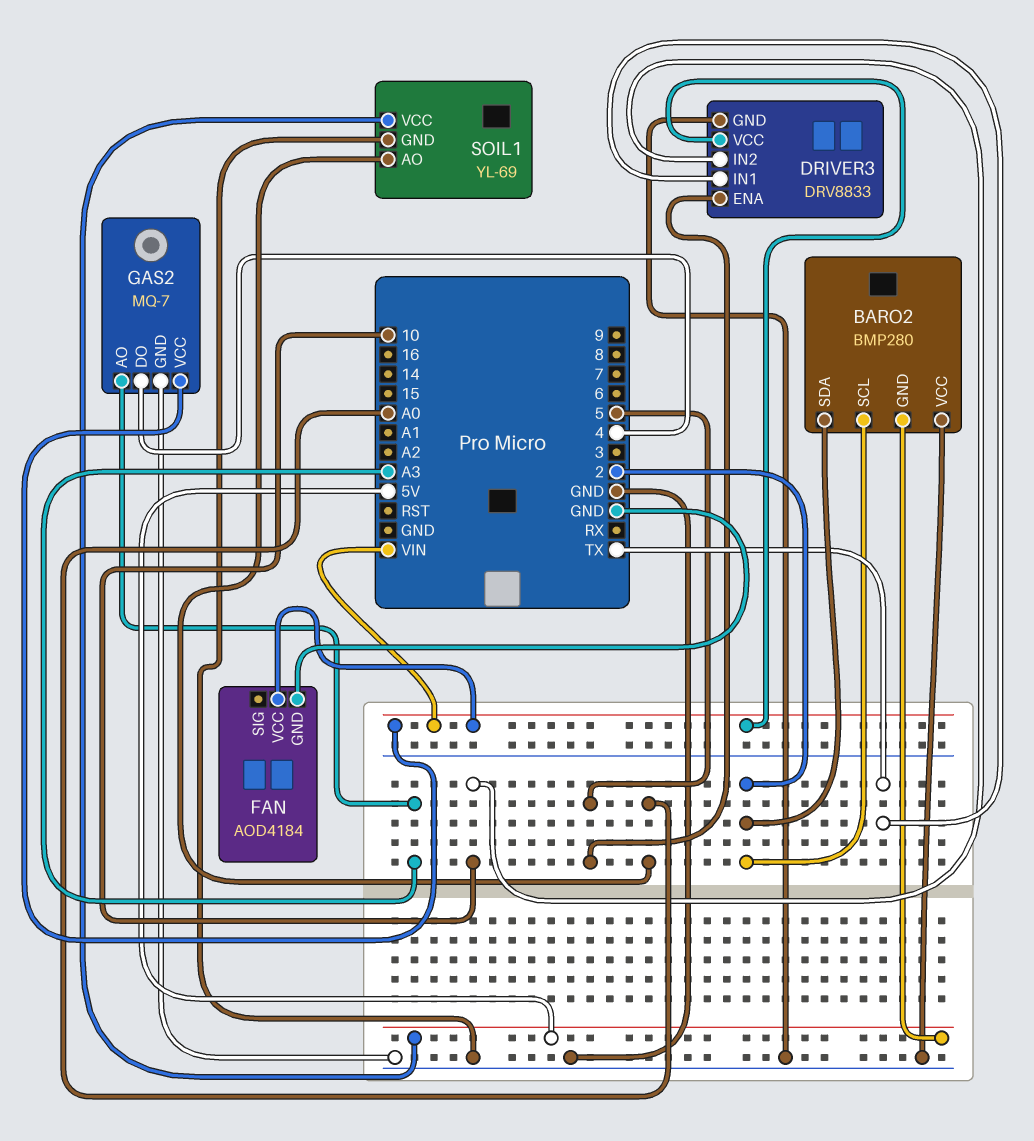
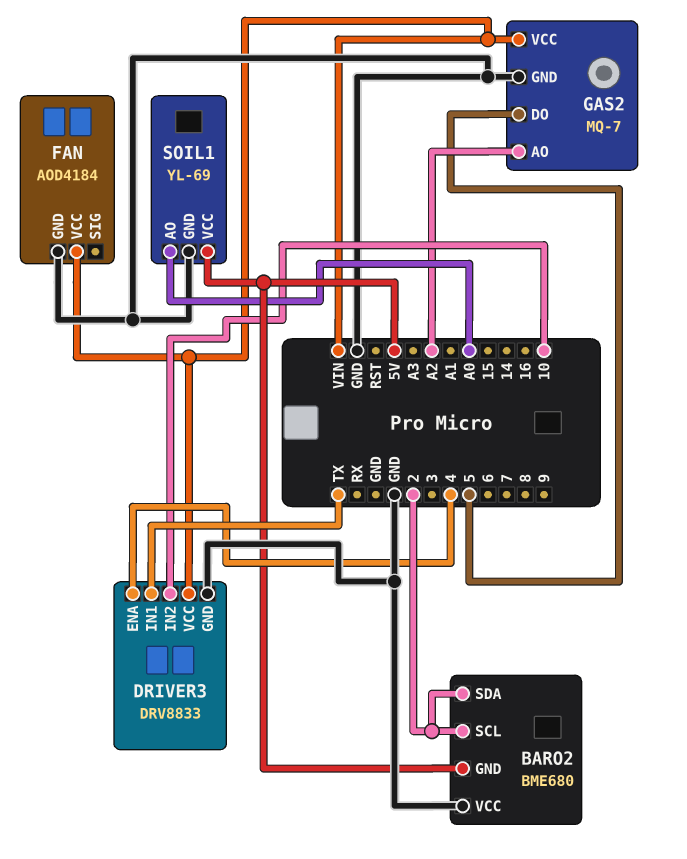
BARO2: BMP280 -> BME680
DRIVER3 pin ENA: 5 -> 4
GAS2 pin AO: A3 -> A2
GAS2 pin DO: 4 -> 5

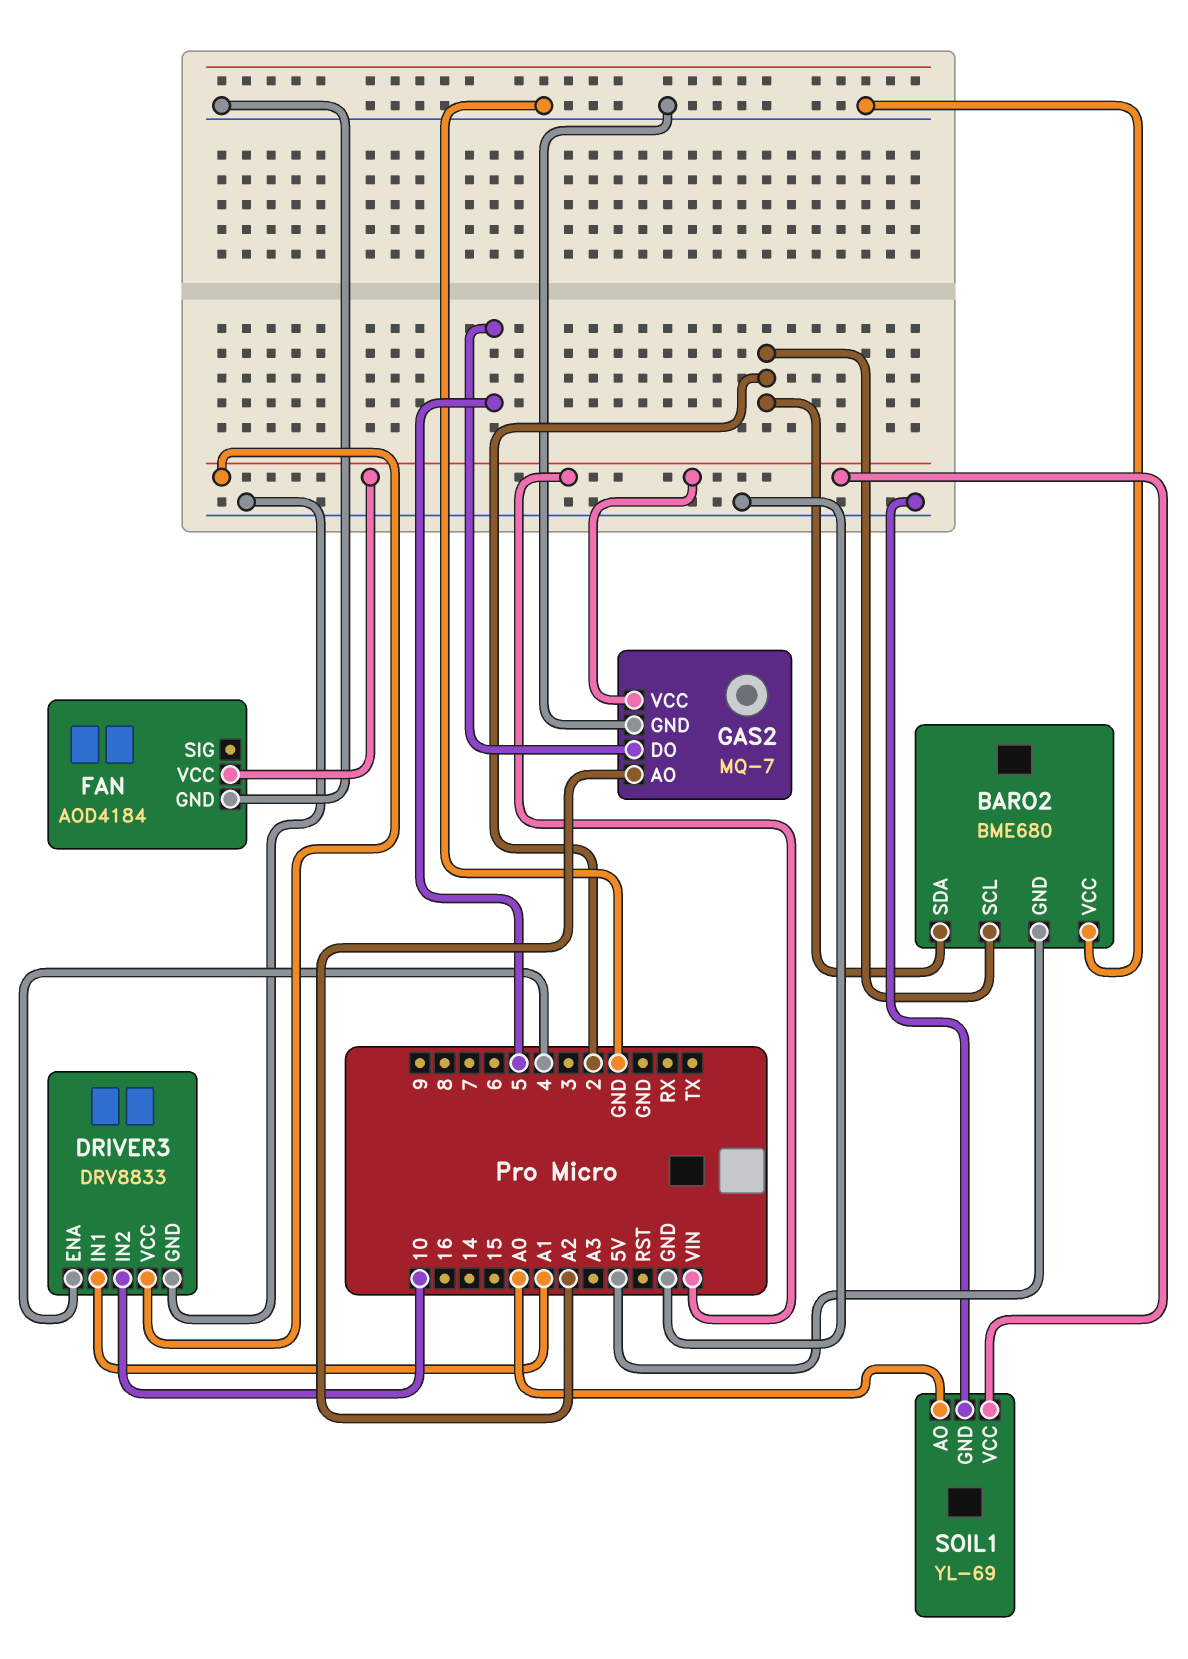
DRIVER3 pin IN1: TX -> A1
SOIL1 pin VCC: 5V -> VIN

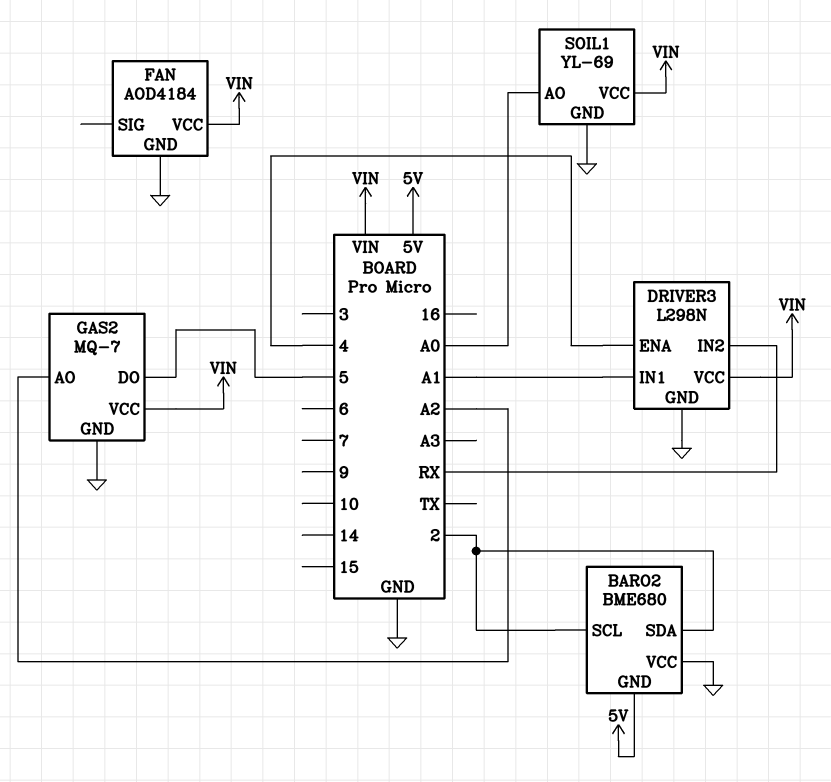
DRIVER3: DRV8833 -> L298N
DRIVER3 pin IN2: 10 -> RX

